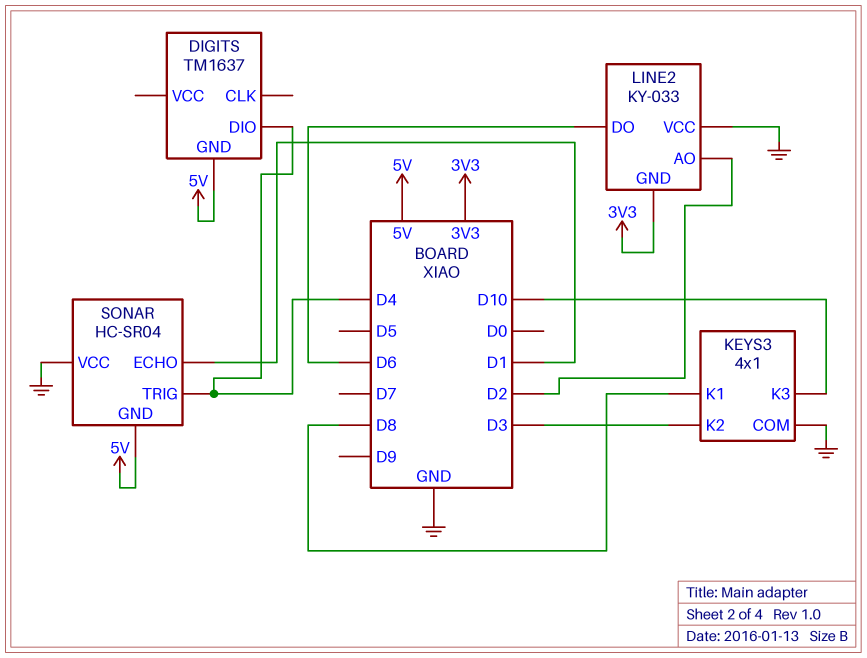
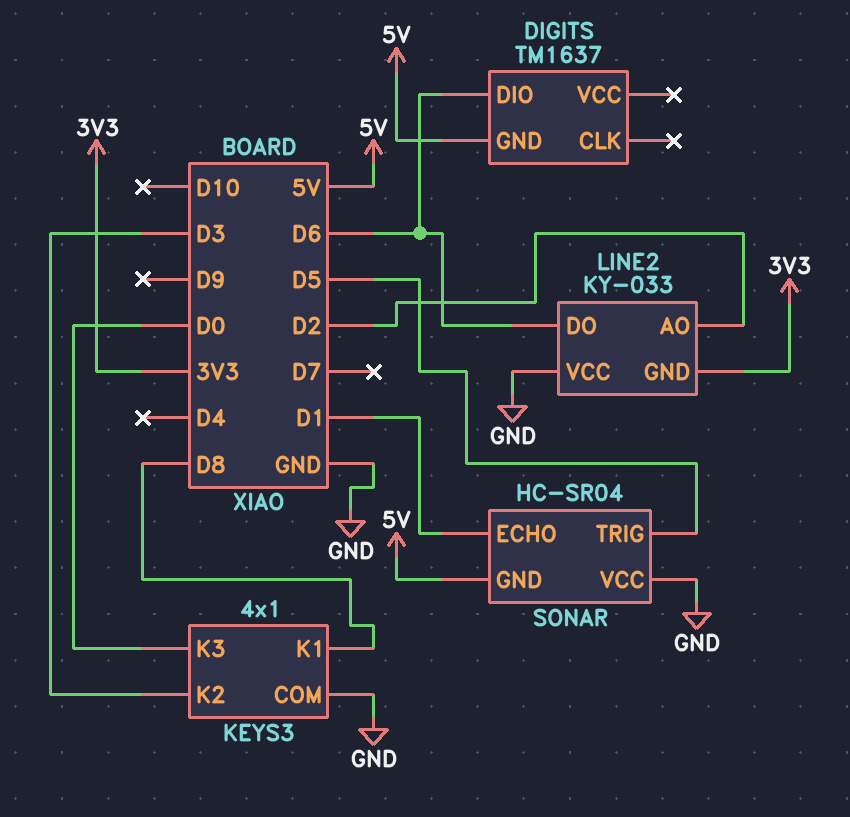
DIGITS pin DIO: D4 -> D6
KEYS3 pin K3: D10 -> D0
SONAR pin TRIG: D4 -> D5

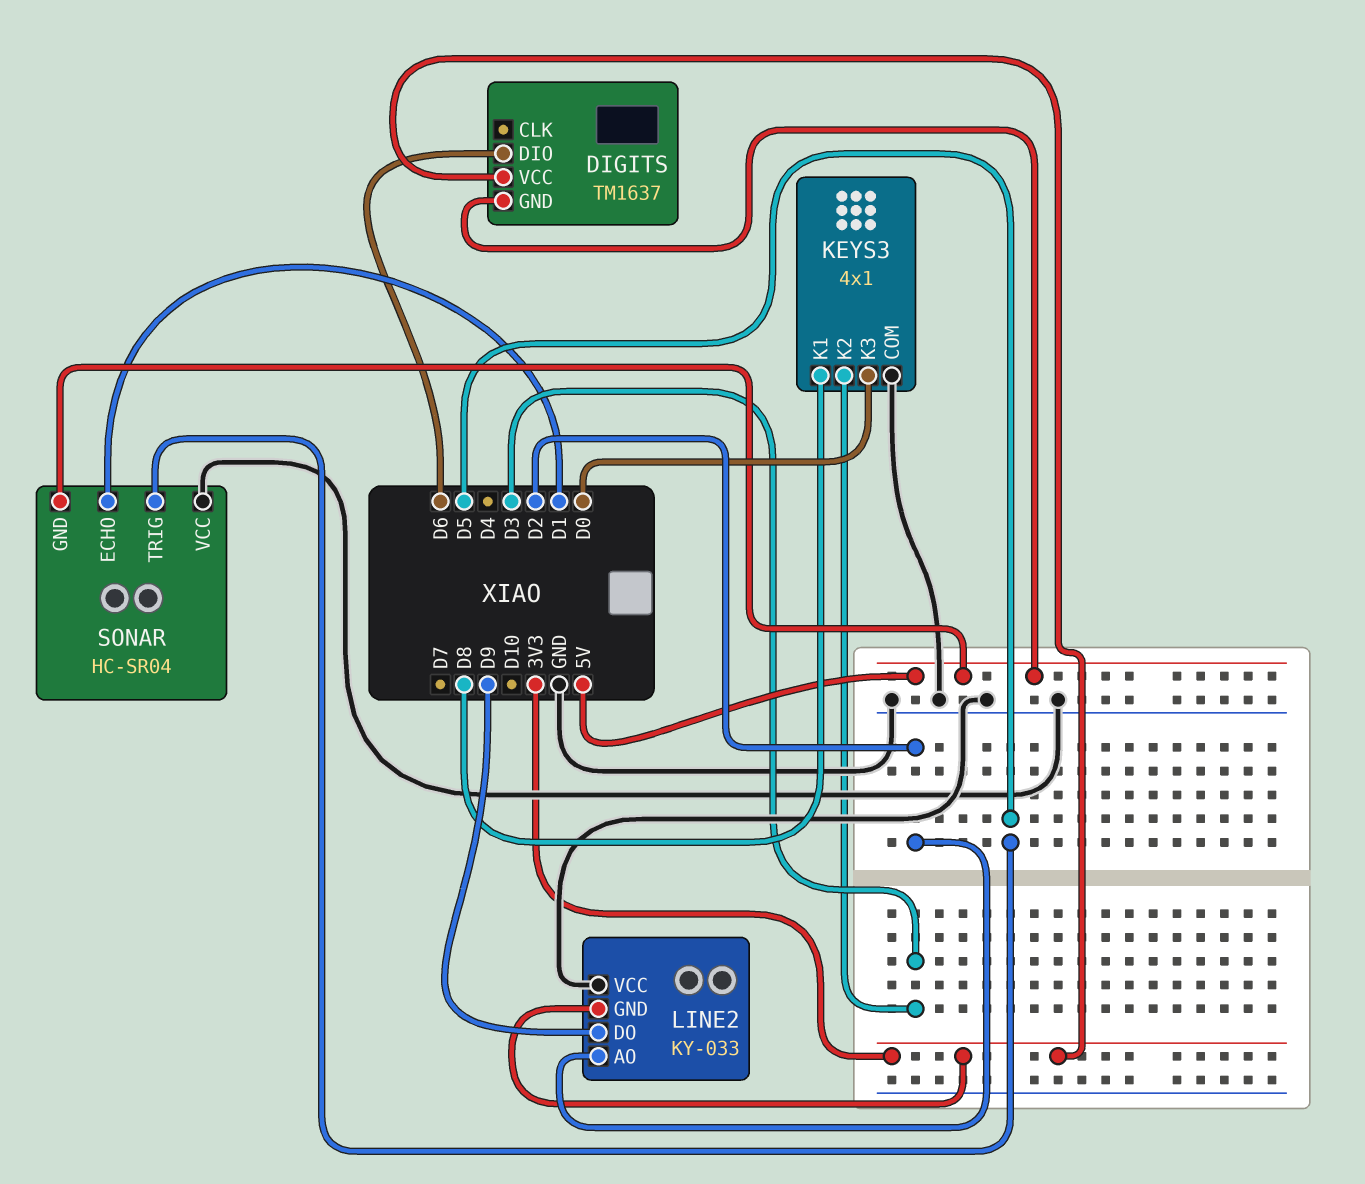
DIGITS pin VCC: none -> 3V3
LINE2 pin DO: D6 -> D9

